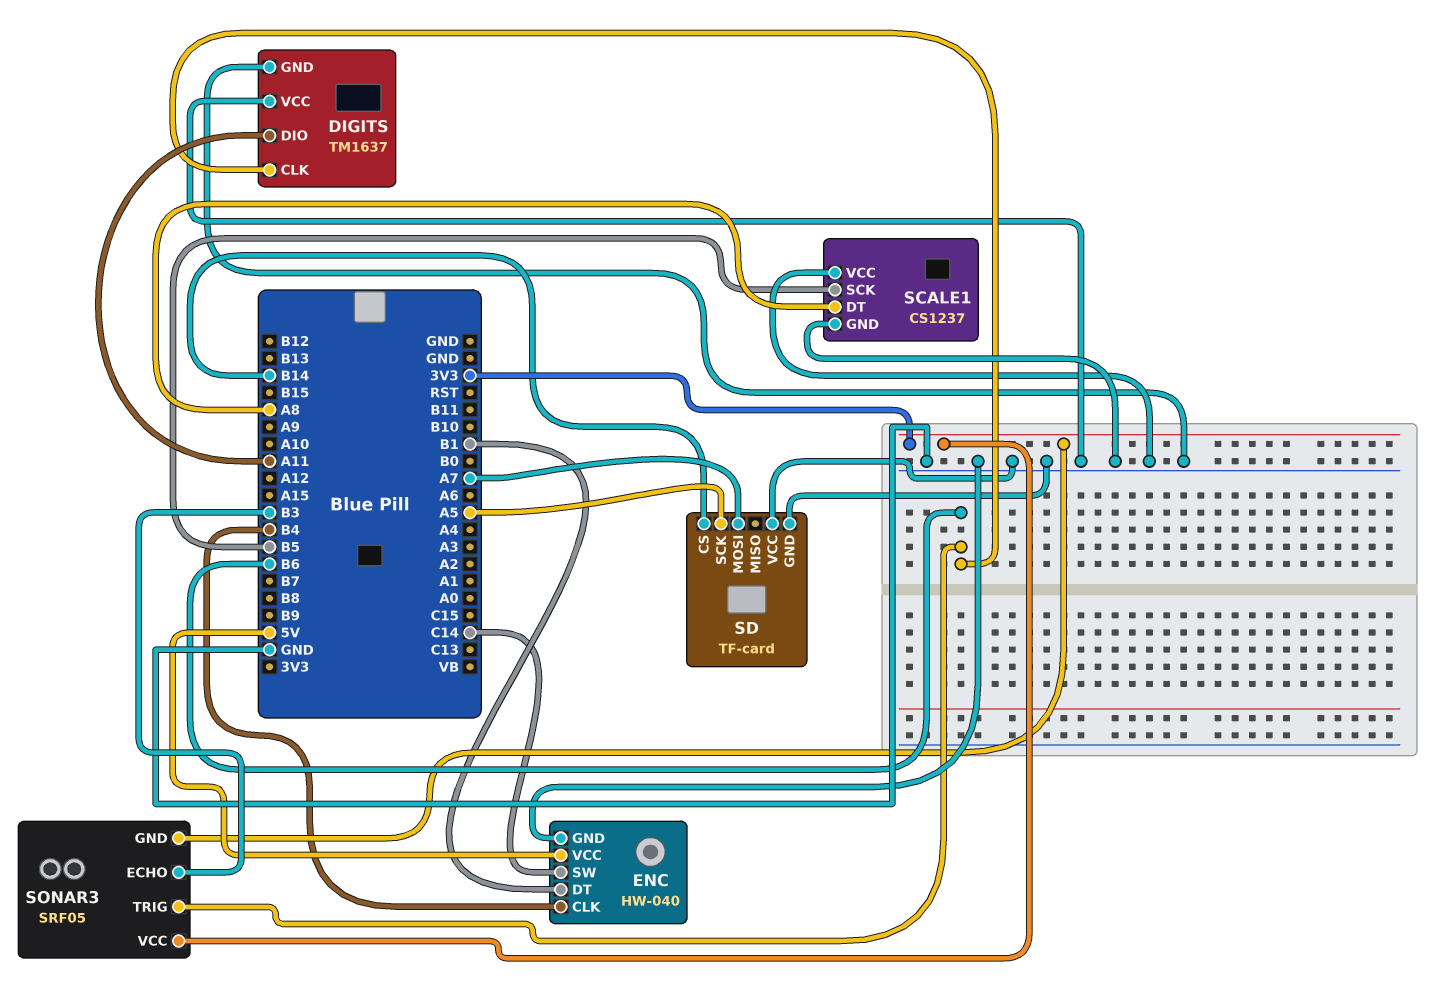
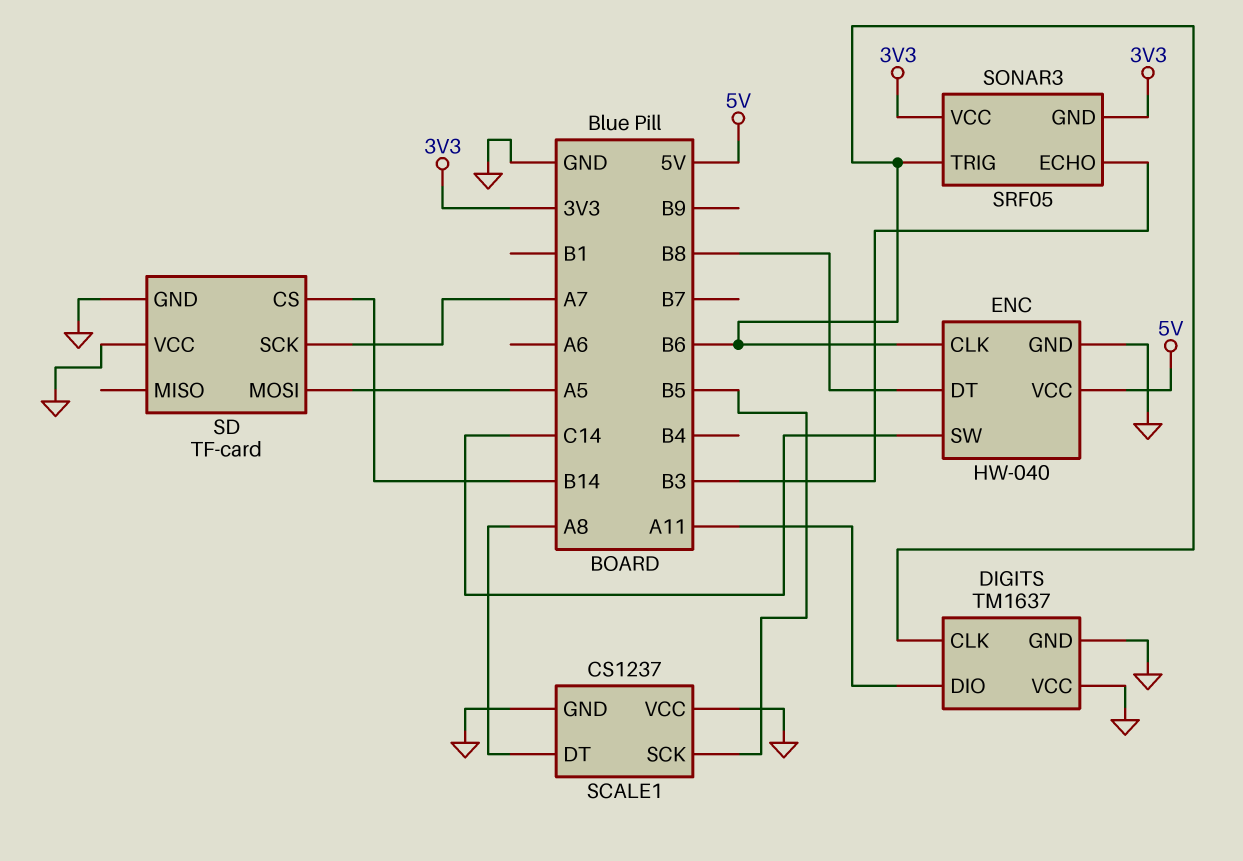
ENC pin CLK: B4 -> B6
ENC pin DT: B1 -> B8
SD pin MOSI: A7 -> A5
SD pin SCK: A5 -> A7

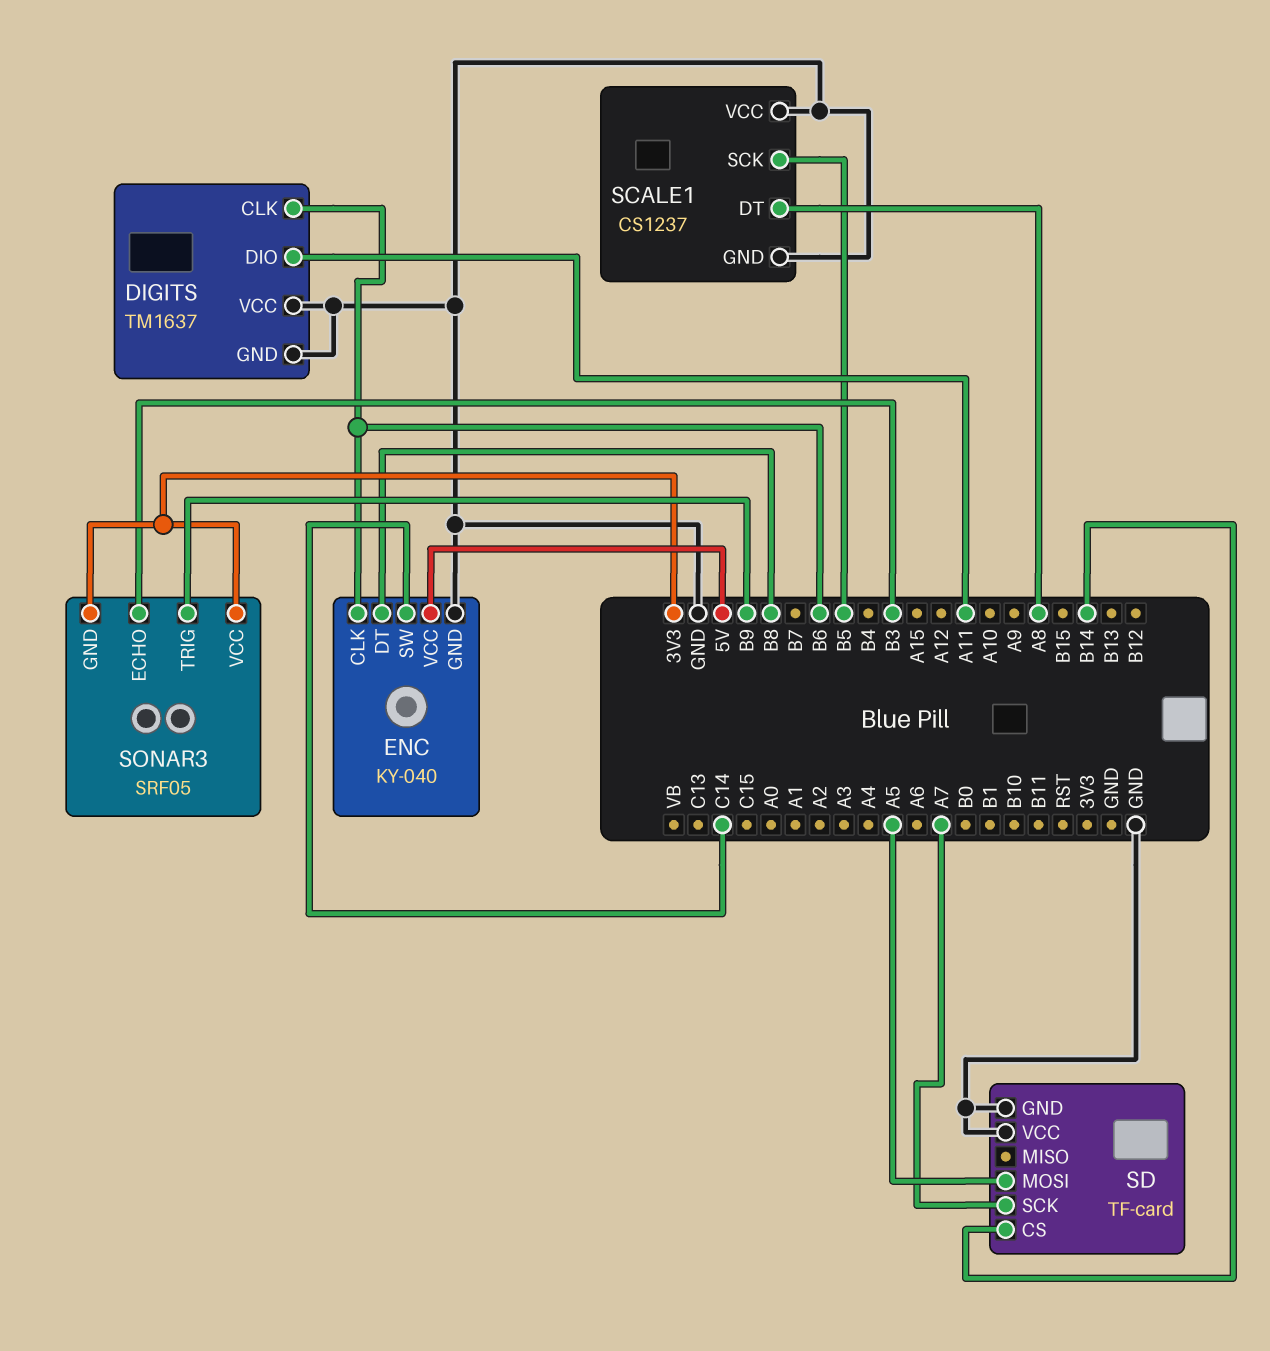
ENC: HW-040 -> KY-040
SONAR3 pin TRIG: B6 -> B9

